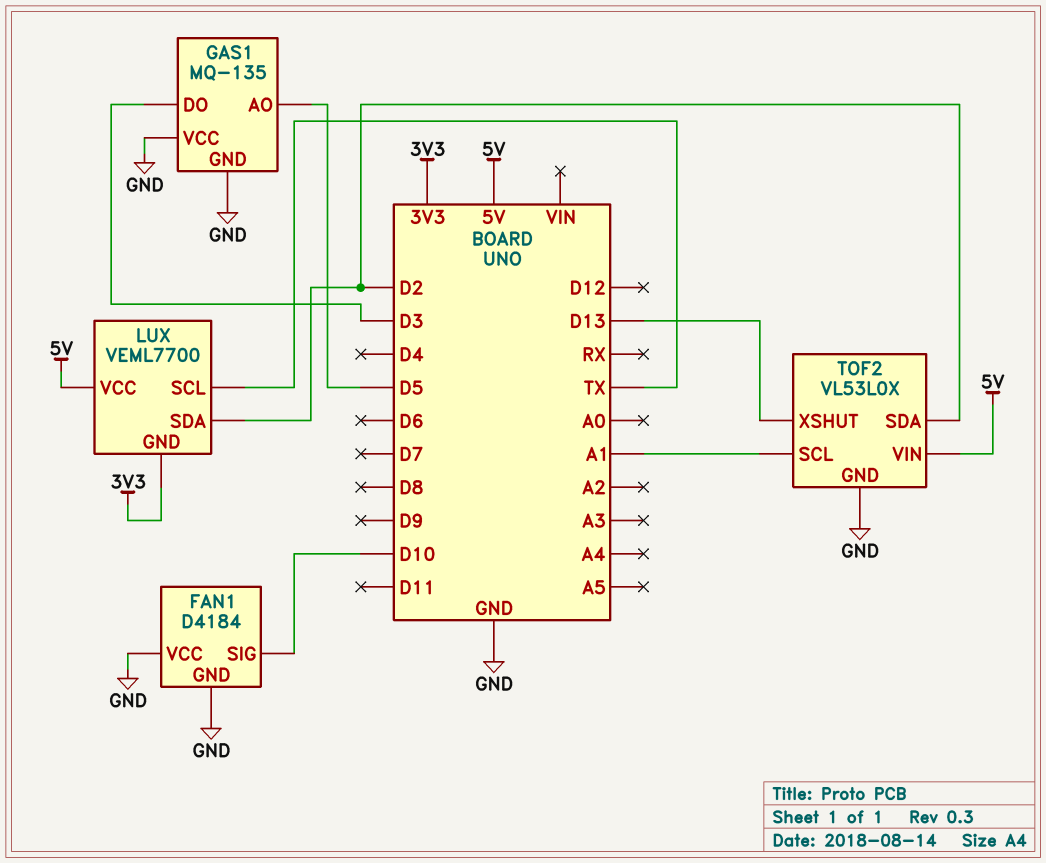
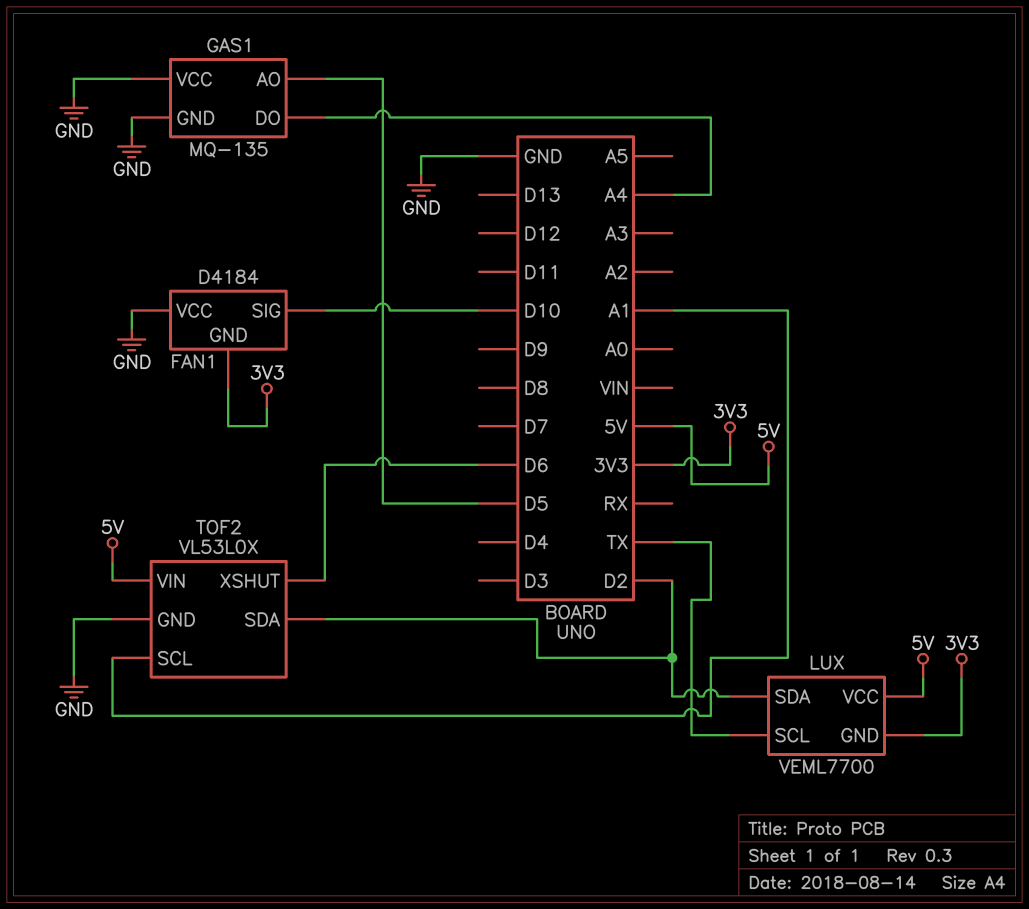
FAN1 pin GND: GND -> 3V3
GAS1 pin DO: D3 -> A4
TOF2 pin XSHUT: D13 -> D6

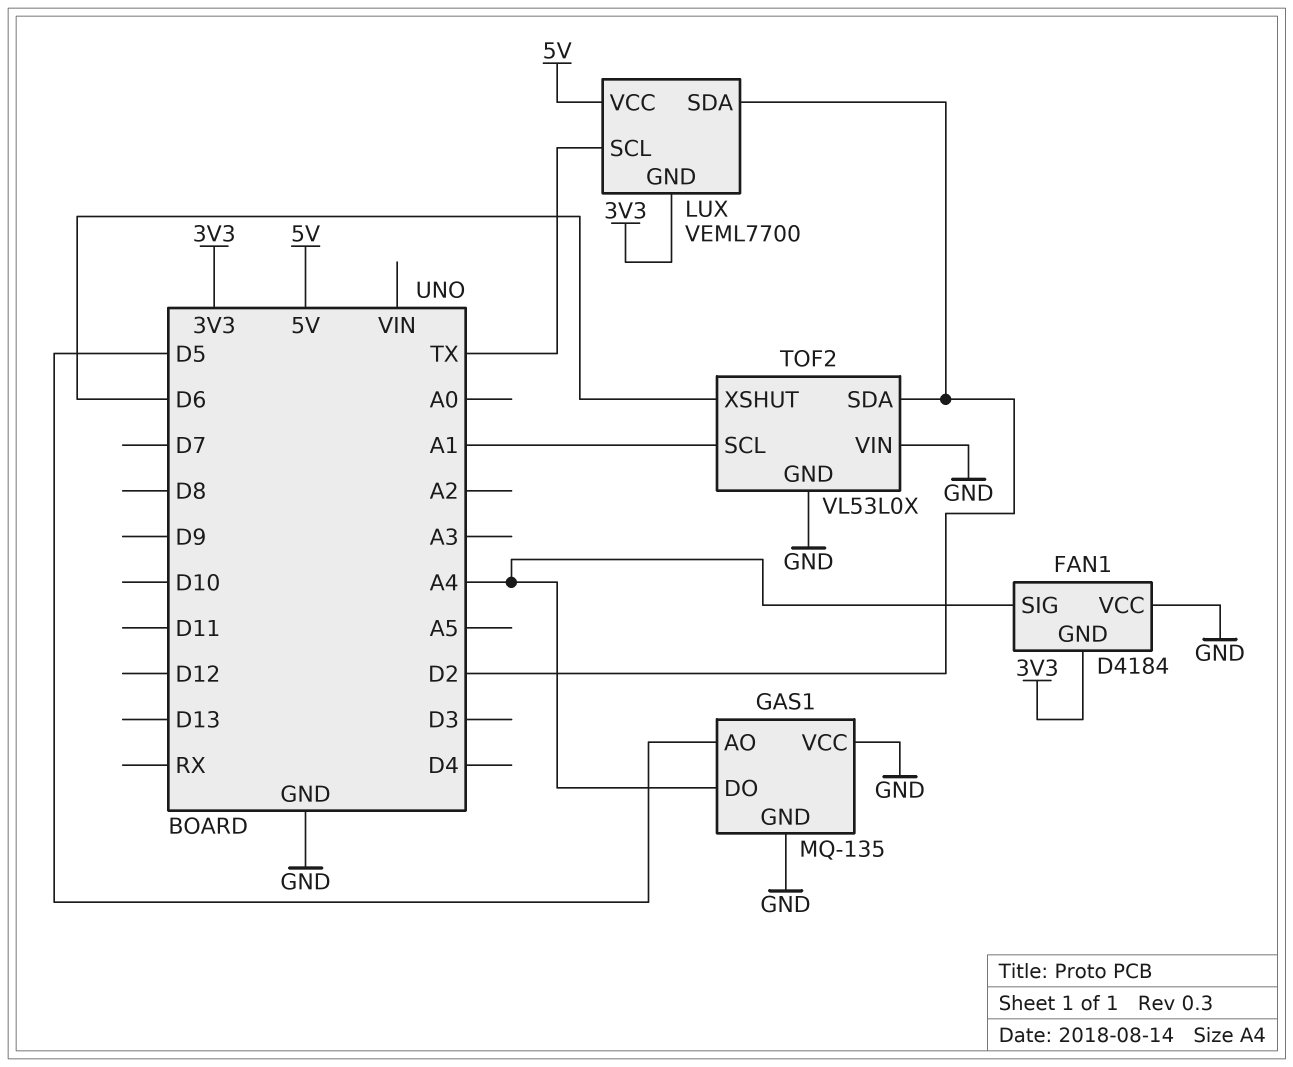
FAN1 pin SIG: D10 -> A4
TOF2 pin VIN: 5V -> GND

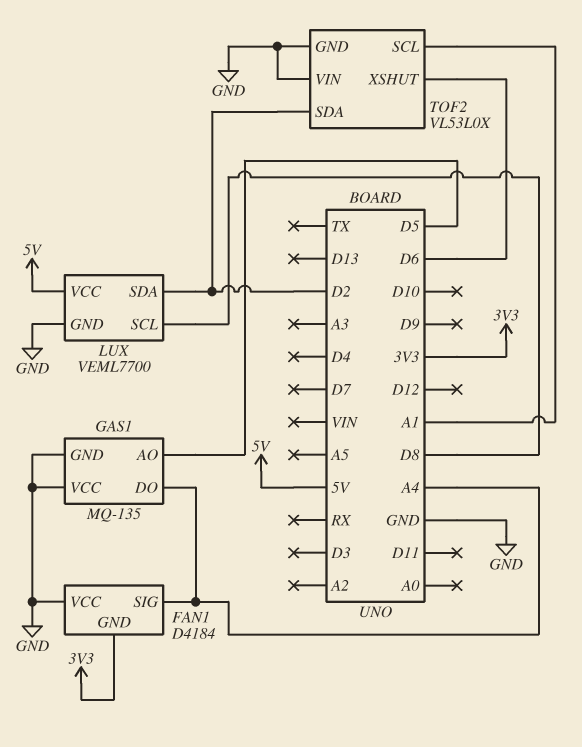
LUX pin GND: 3V3 -> GND
LUX pin SCL: TX -> D8

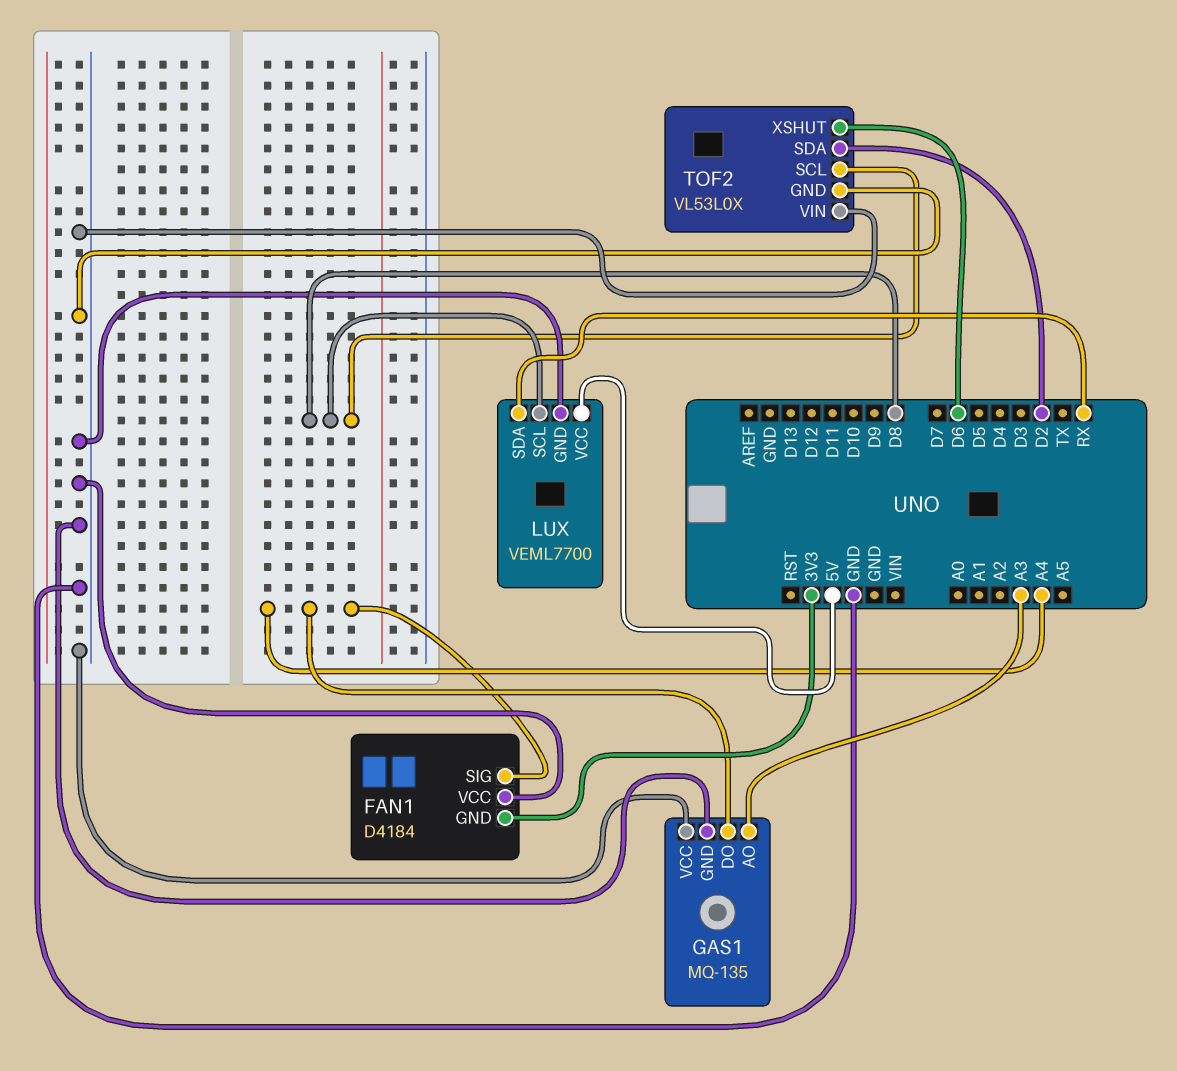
GAS1 pin AO: D5 -> A3
LUX pin SDA: D2 -> RX
TOF2 pin SCL: A1 -> D8

